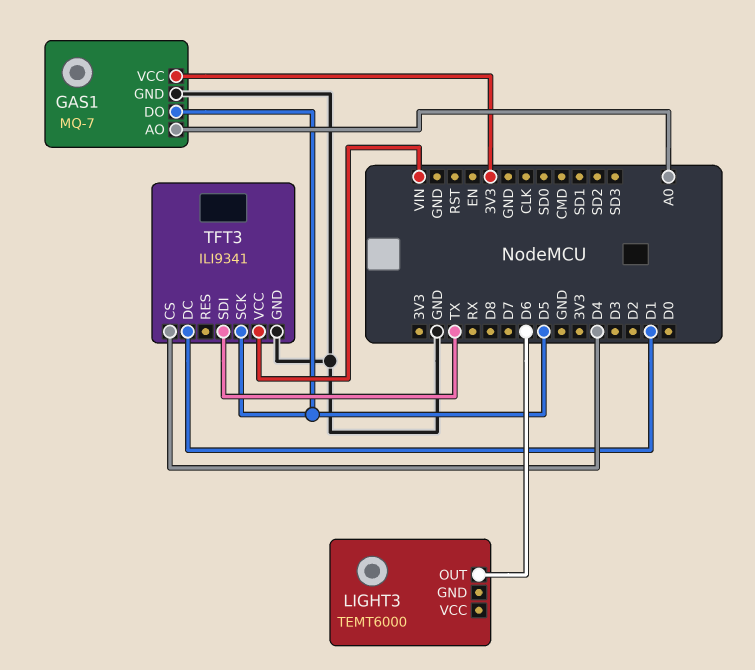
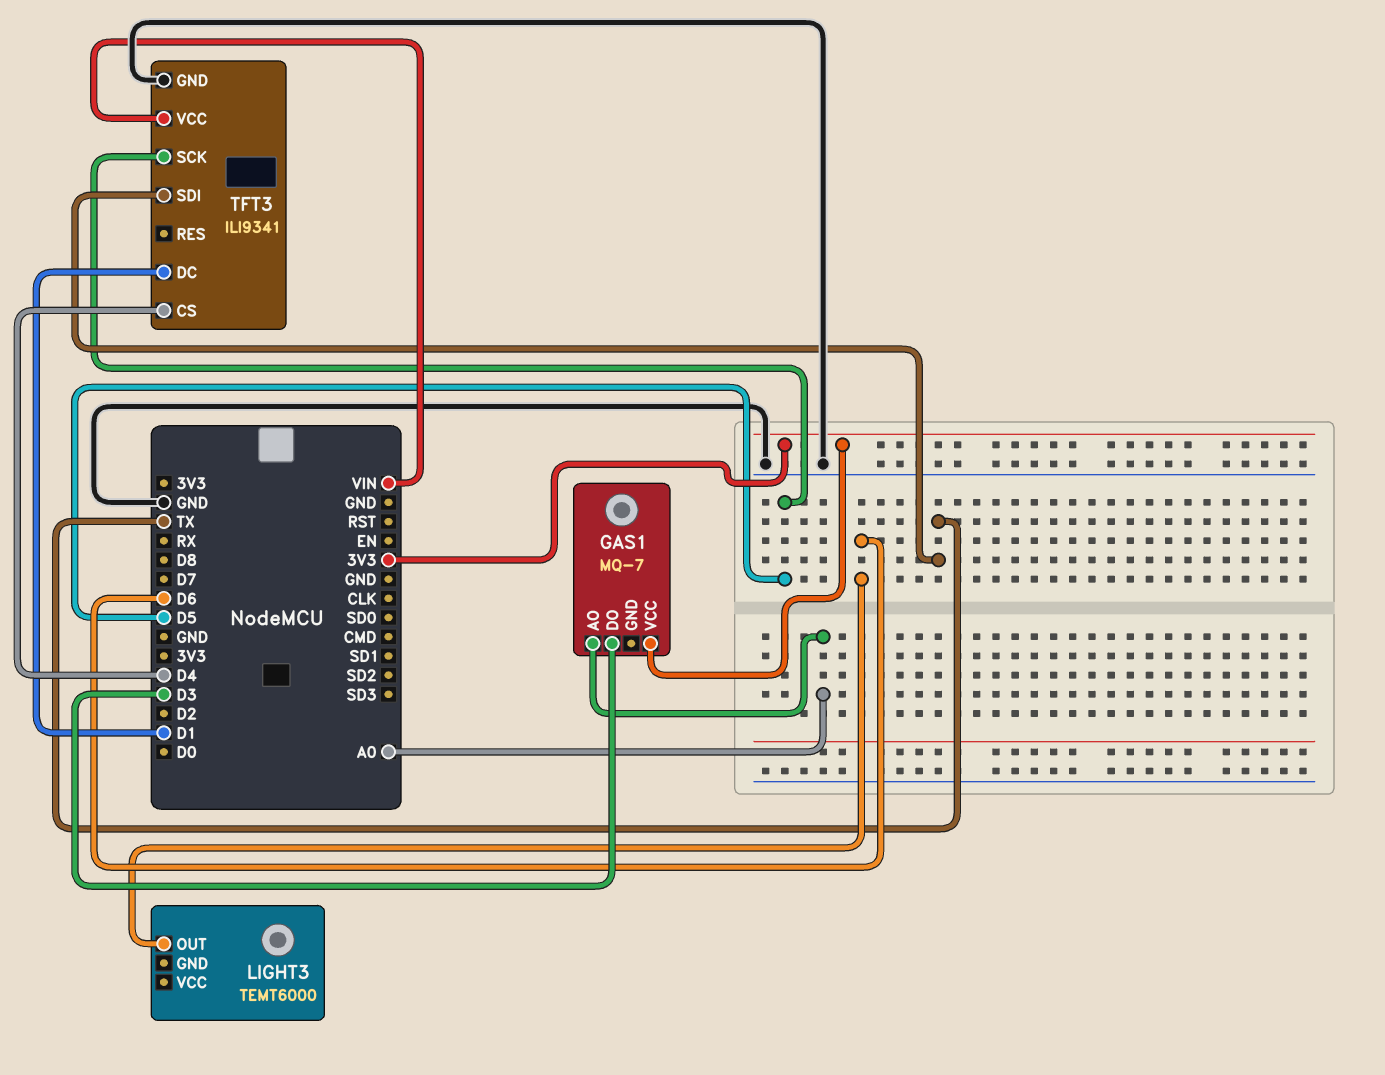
GAS1 pin DO: D5 -> D3
GAS1 pin GND: GND -> none

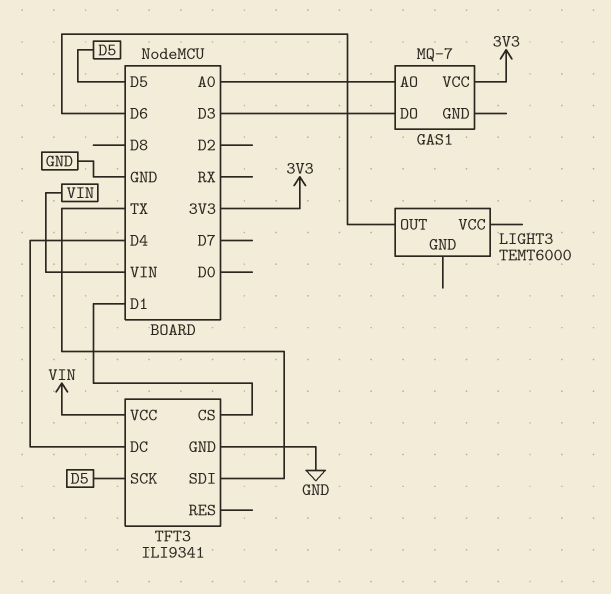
TFT3 pin CS: D4 -> D1
TFT3 pin DC: D1 -> D4

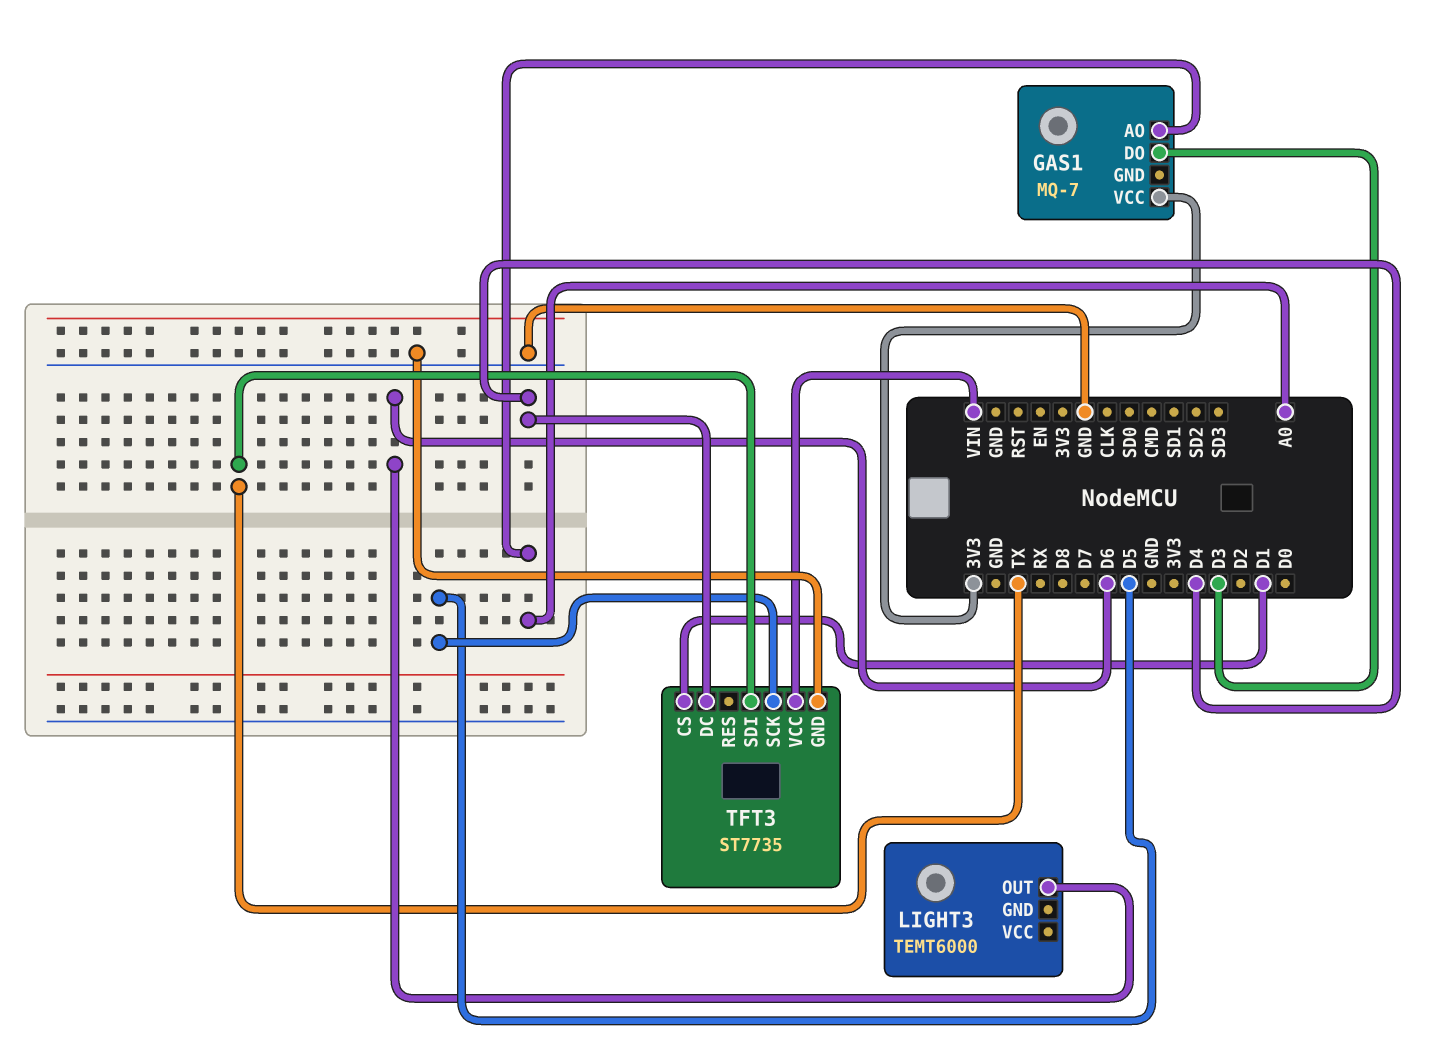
TFT3: ILI9341 -> ST7735

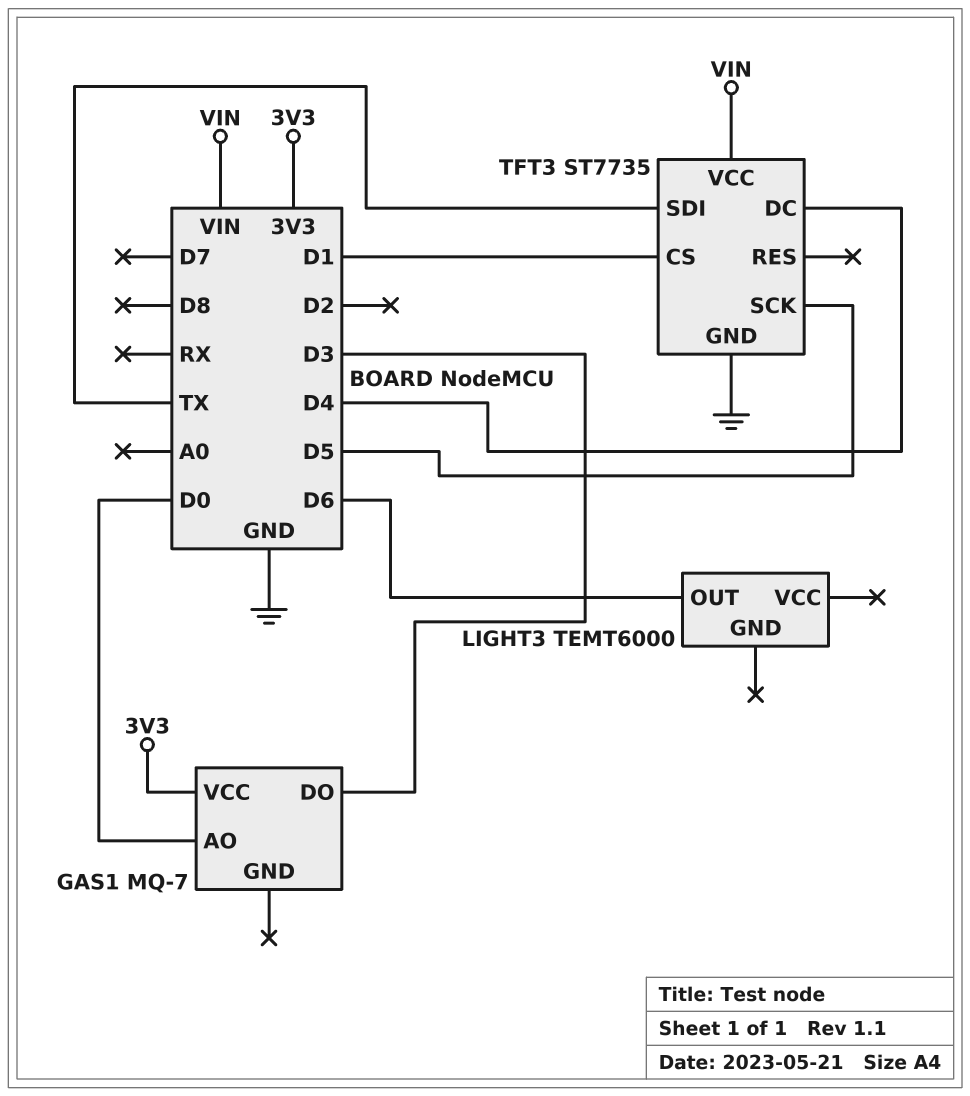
GAS1 pin AO: A0 -> D0

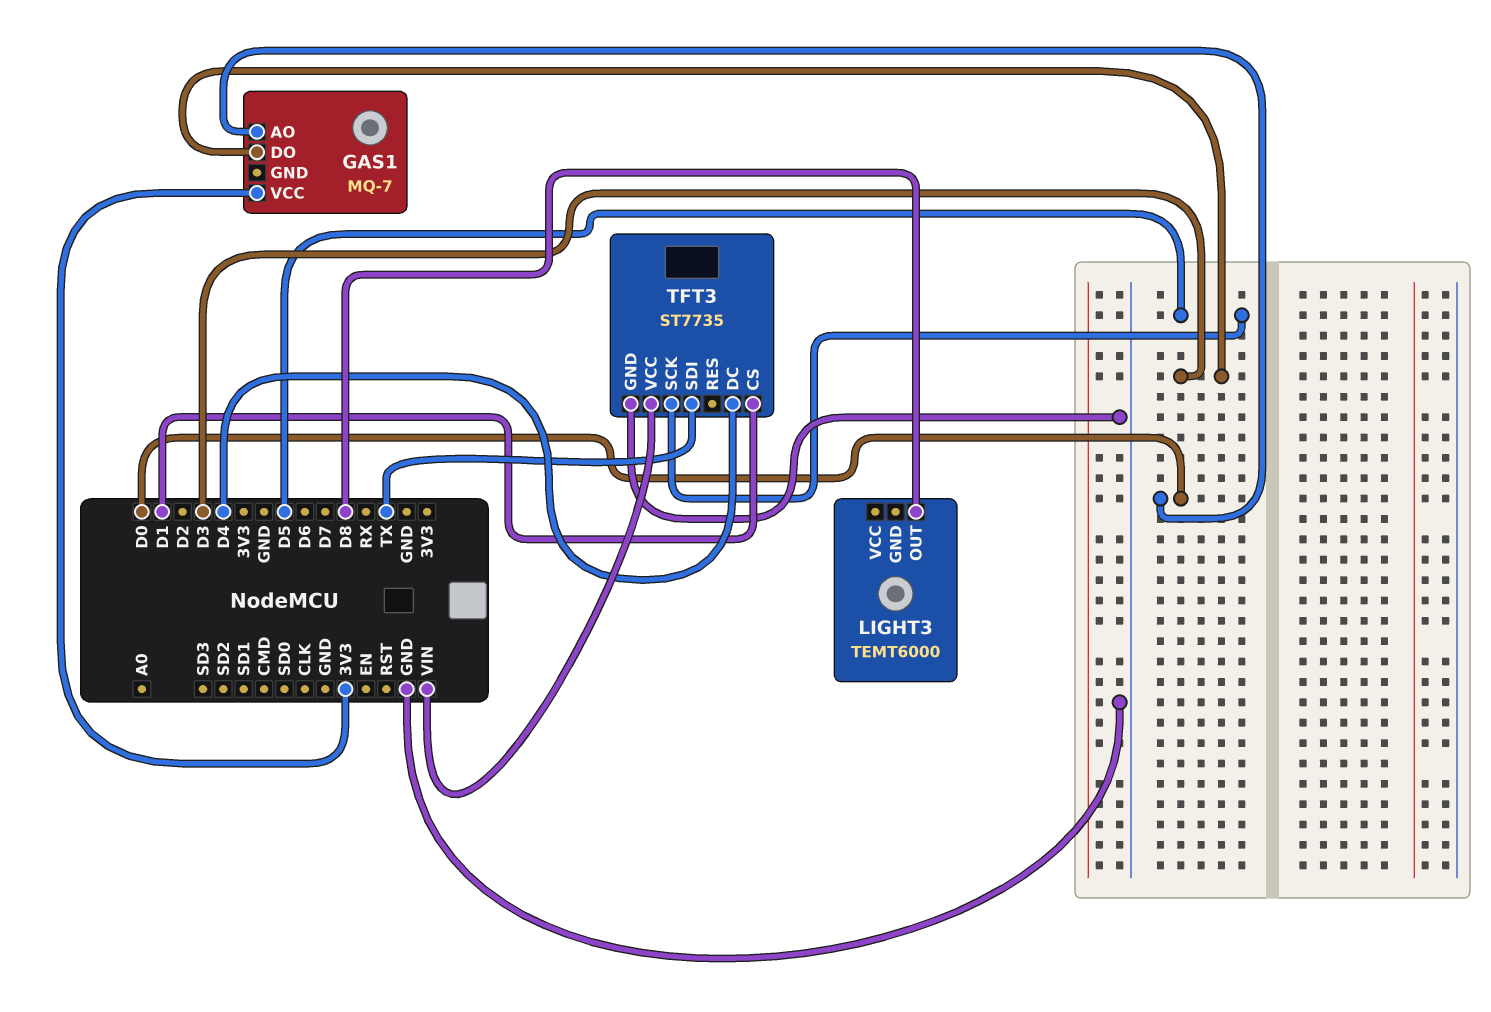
LIGHT3 pin OUT: D6 -> D8

